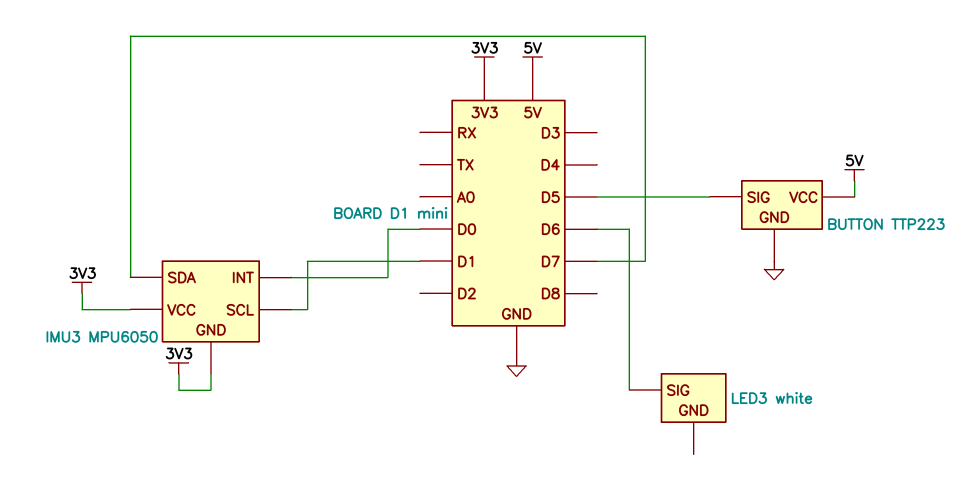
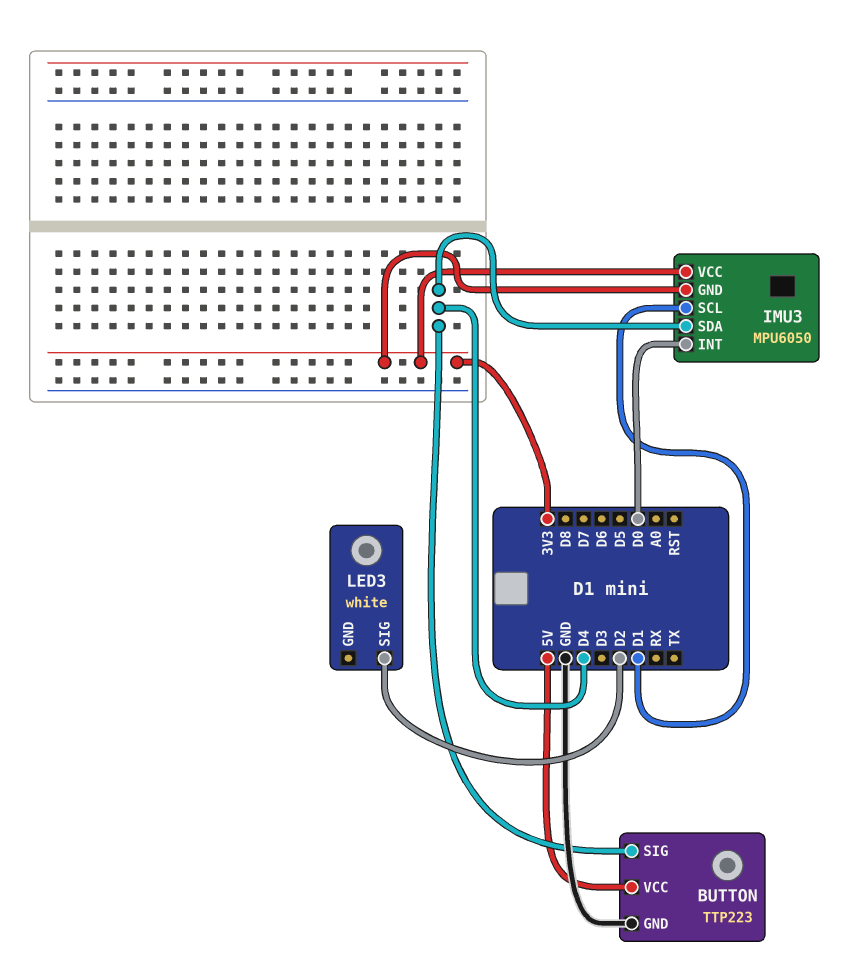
BUTTON pin SIG: D5 -> D4
IMU3 pin SDA: D7 -> D4
LED3 pin SIG: D6 -> D2

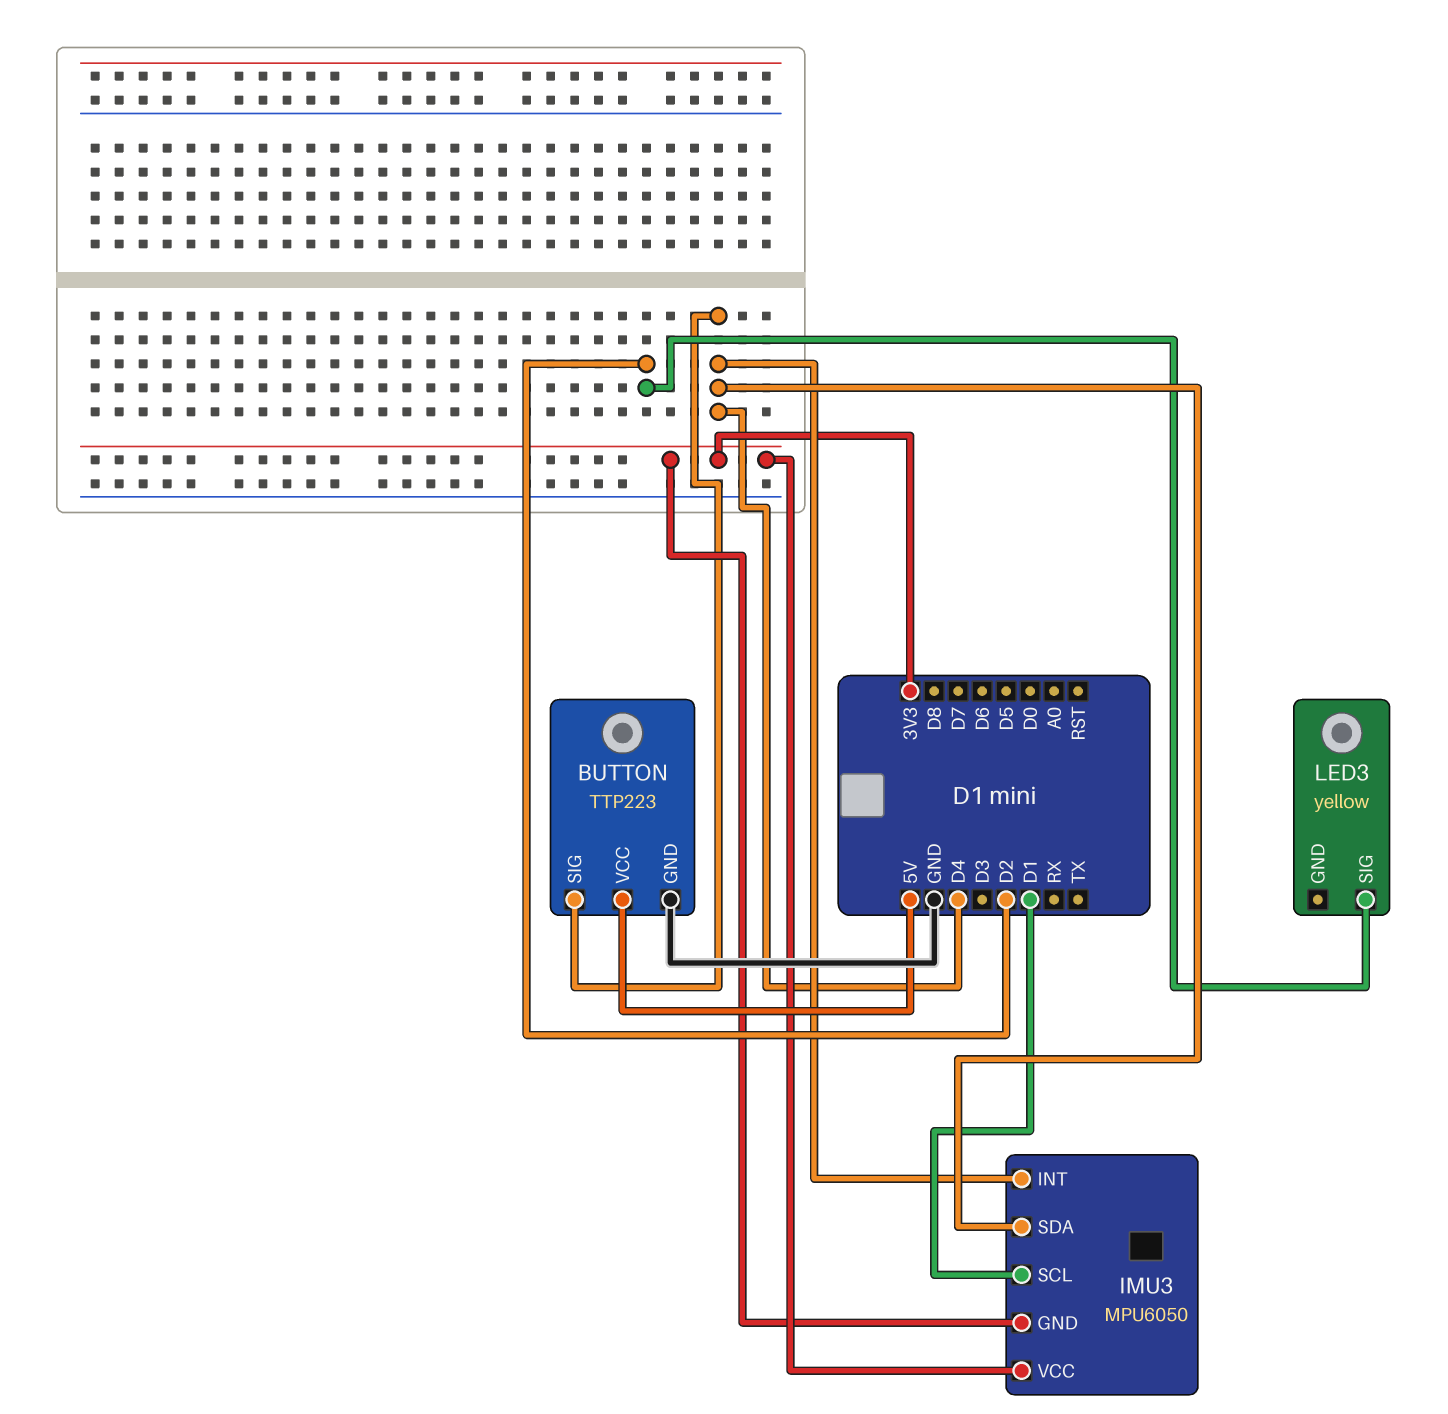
IMU3 pin INT: D0 -> D4
LED3: white -> yellow

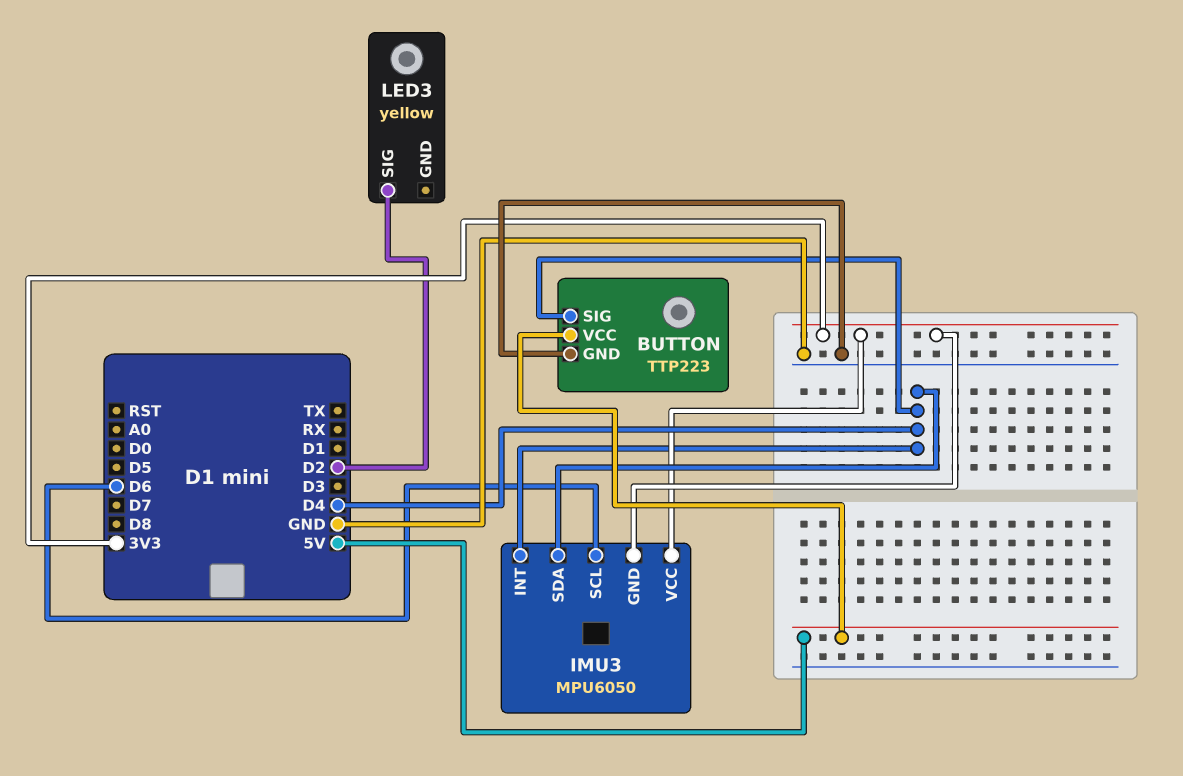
IMU3 pin SCL: D1 -> D6

